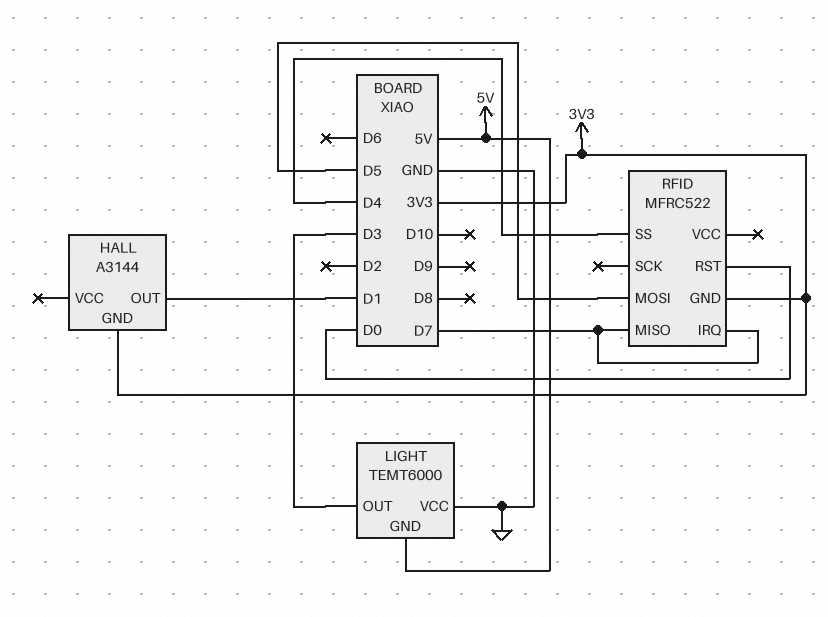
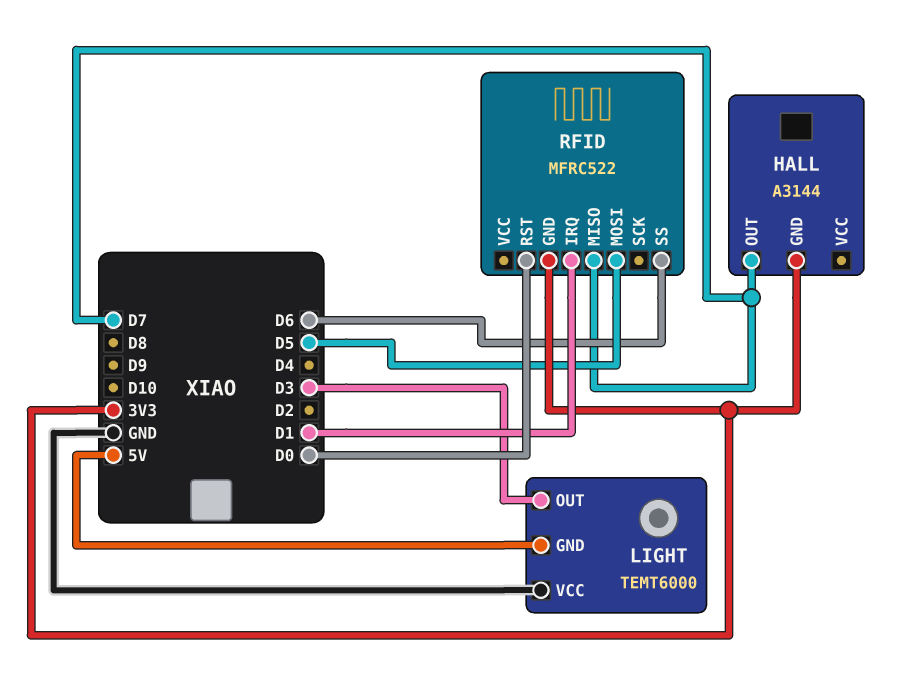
HALL pin OUT: D1 -> D7
RFID pin IRQ: D7 -> D1
RFID pin SS: D4 -> D6

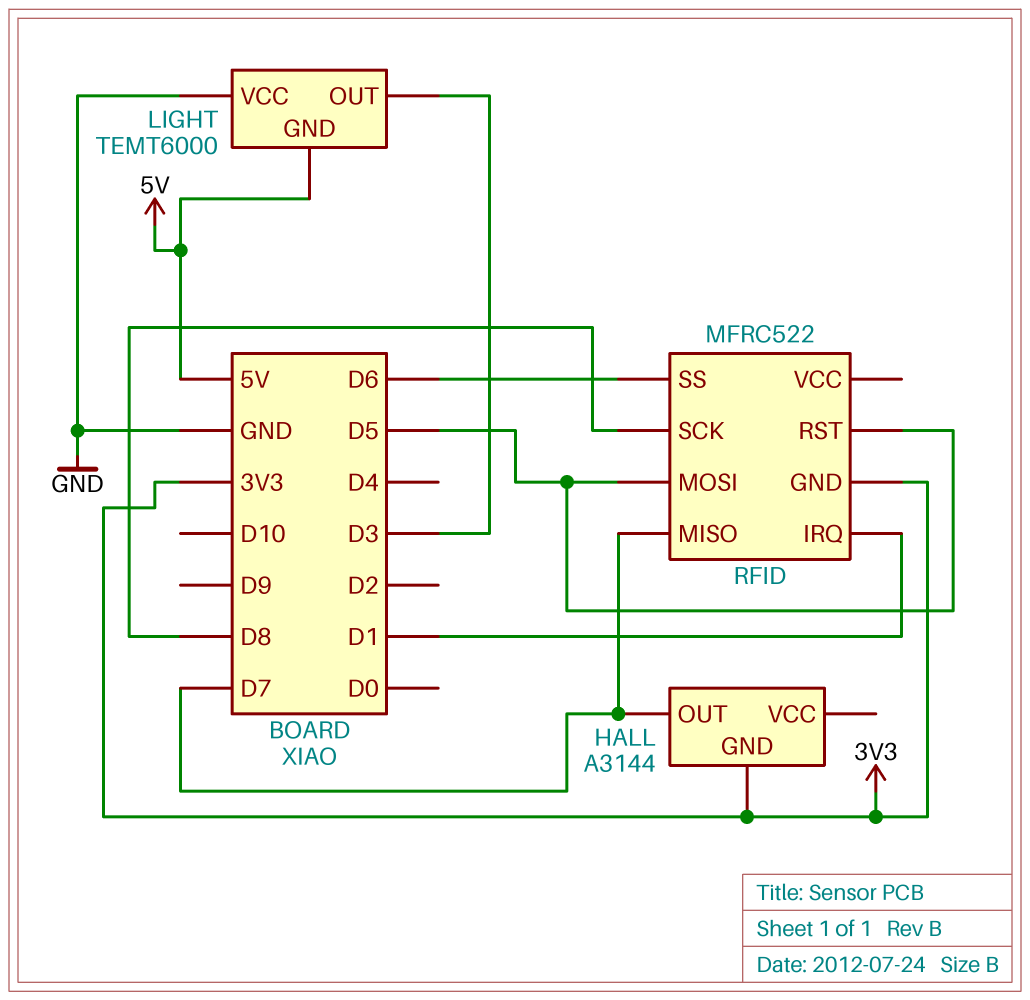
RFID pin RST: D0 -> D5
RFID pin SCK: none -> D8

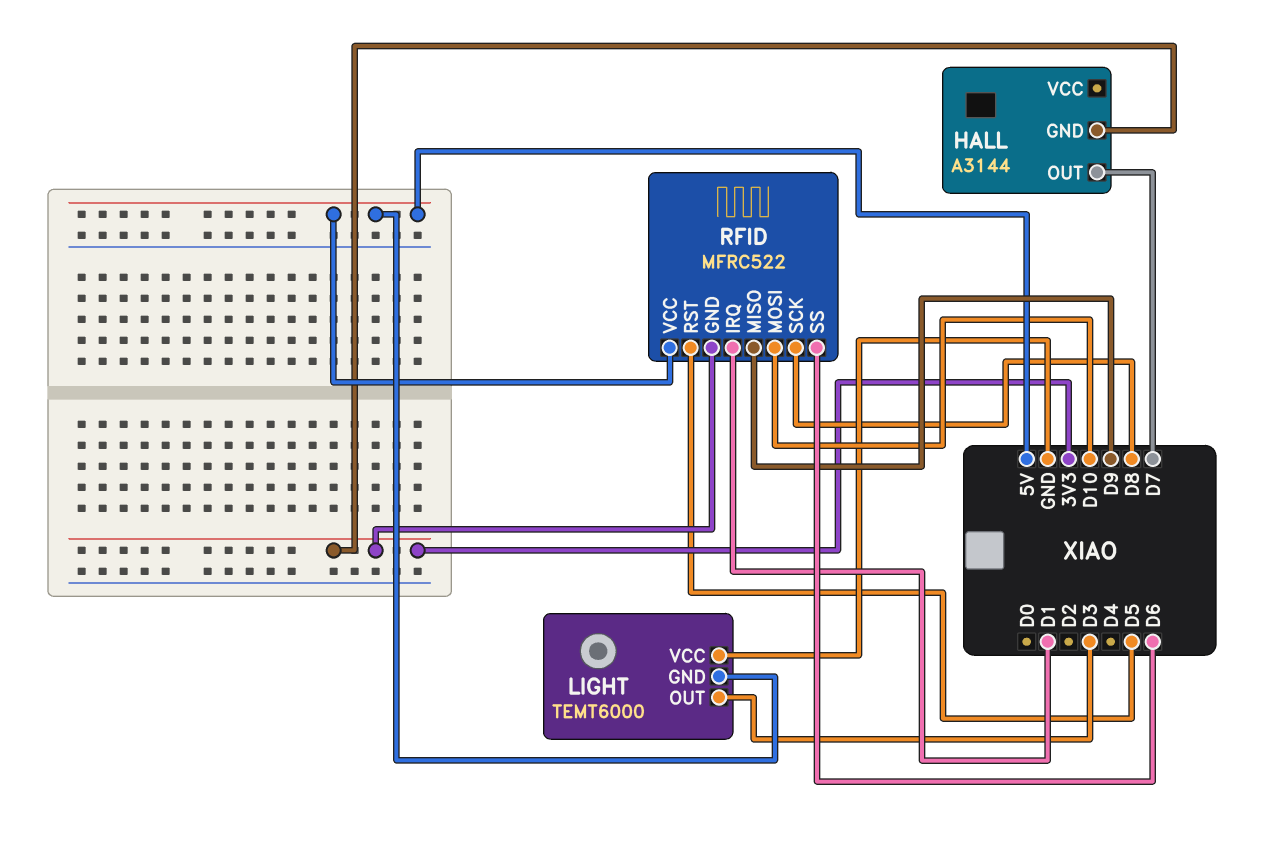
RFID pin MISO: D7 -> D9
RFID pin MOSI: D5 -> D10
RFID pin VCC: none -> 5V

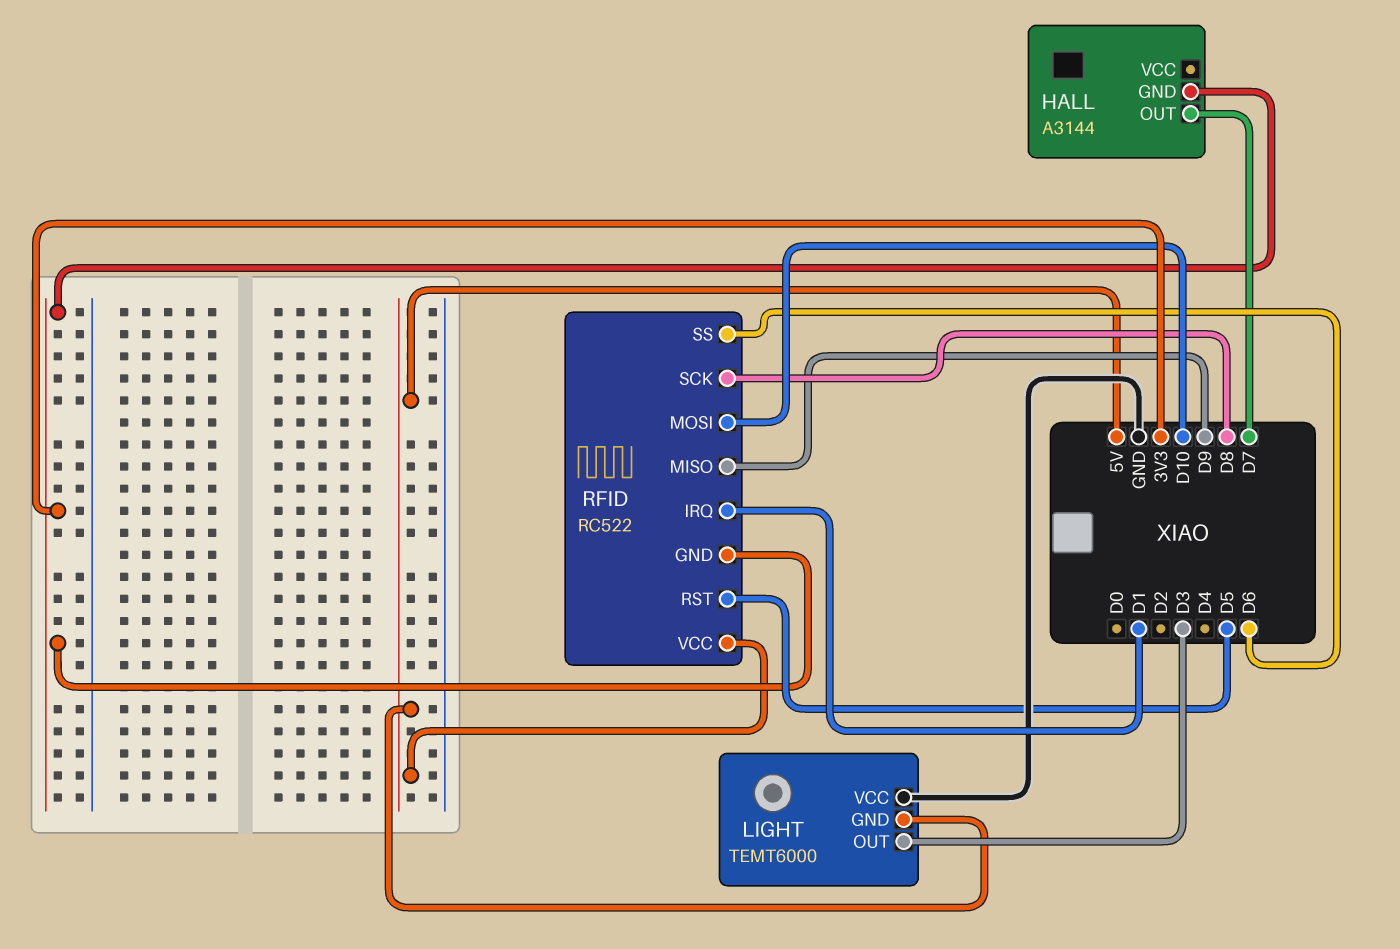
RFID: MFRC522 -> RC522

